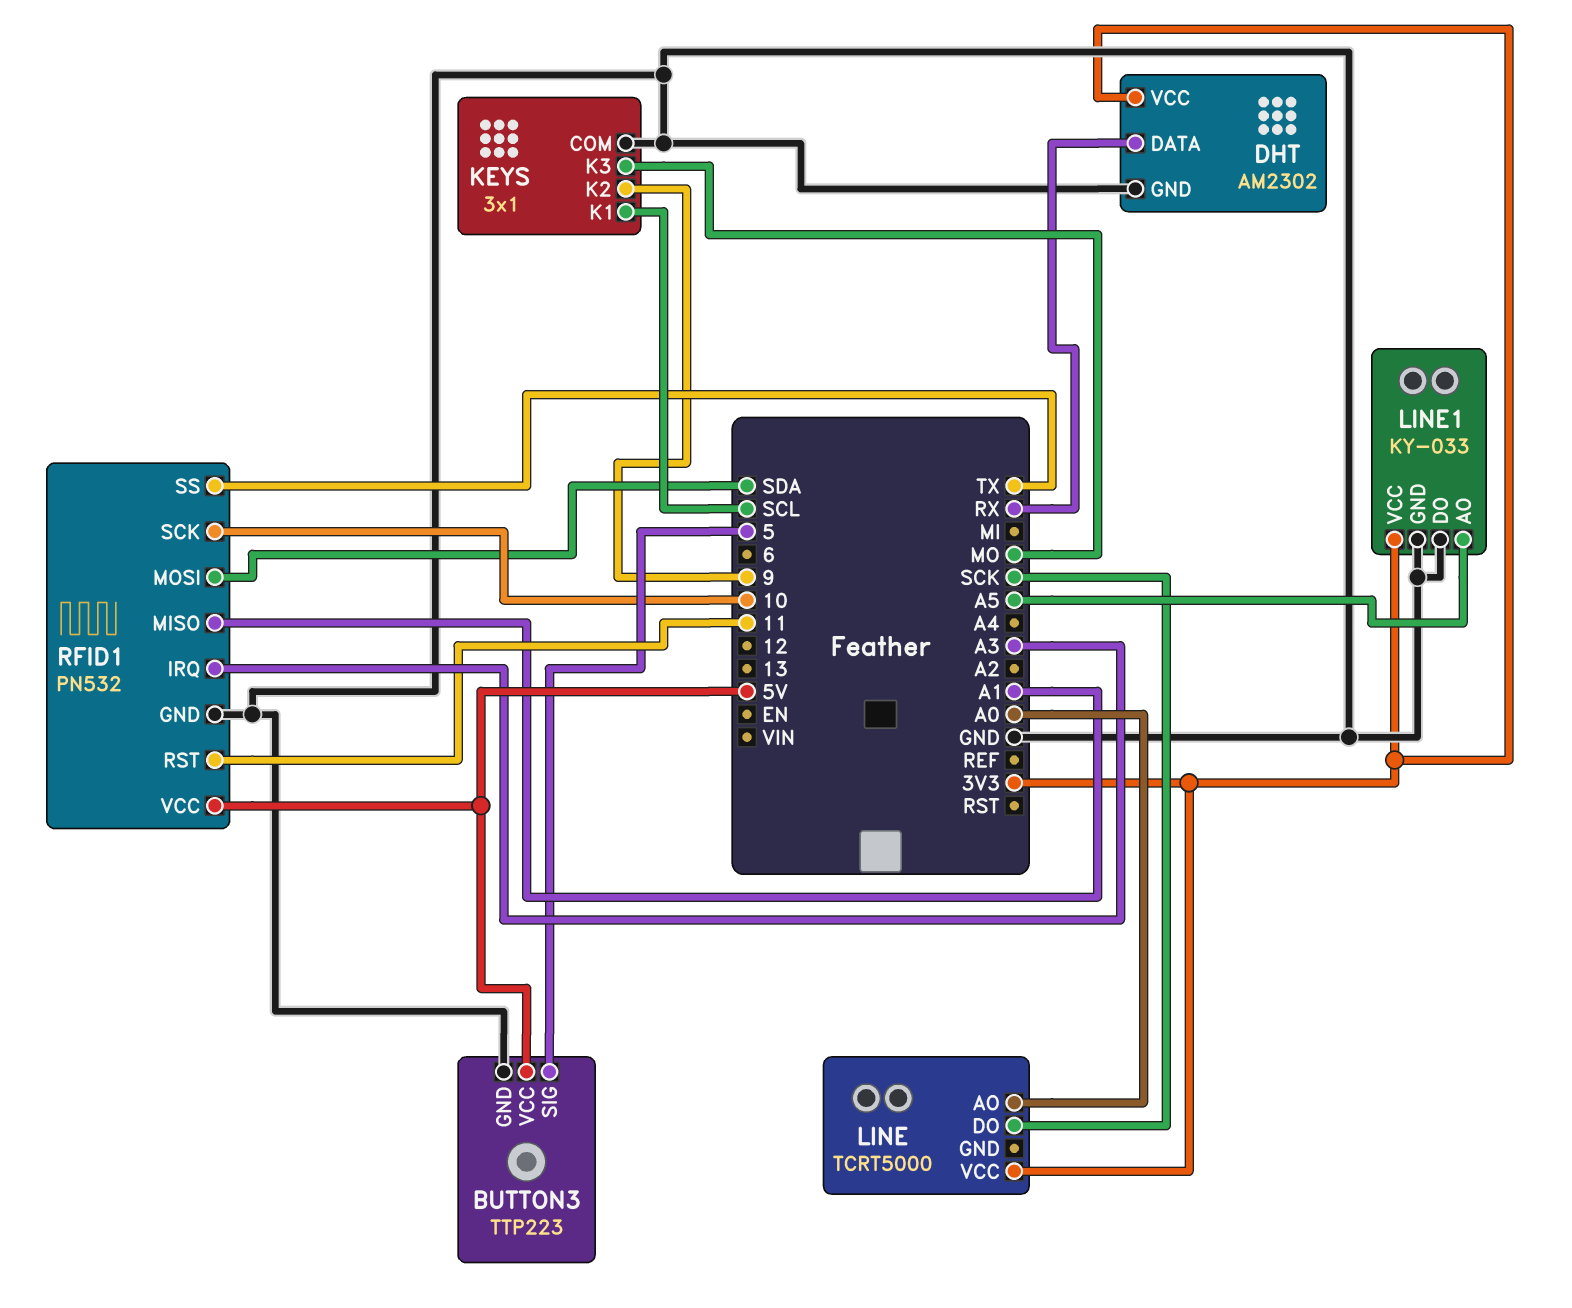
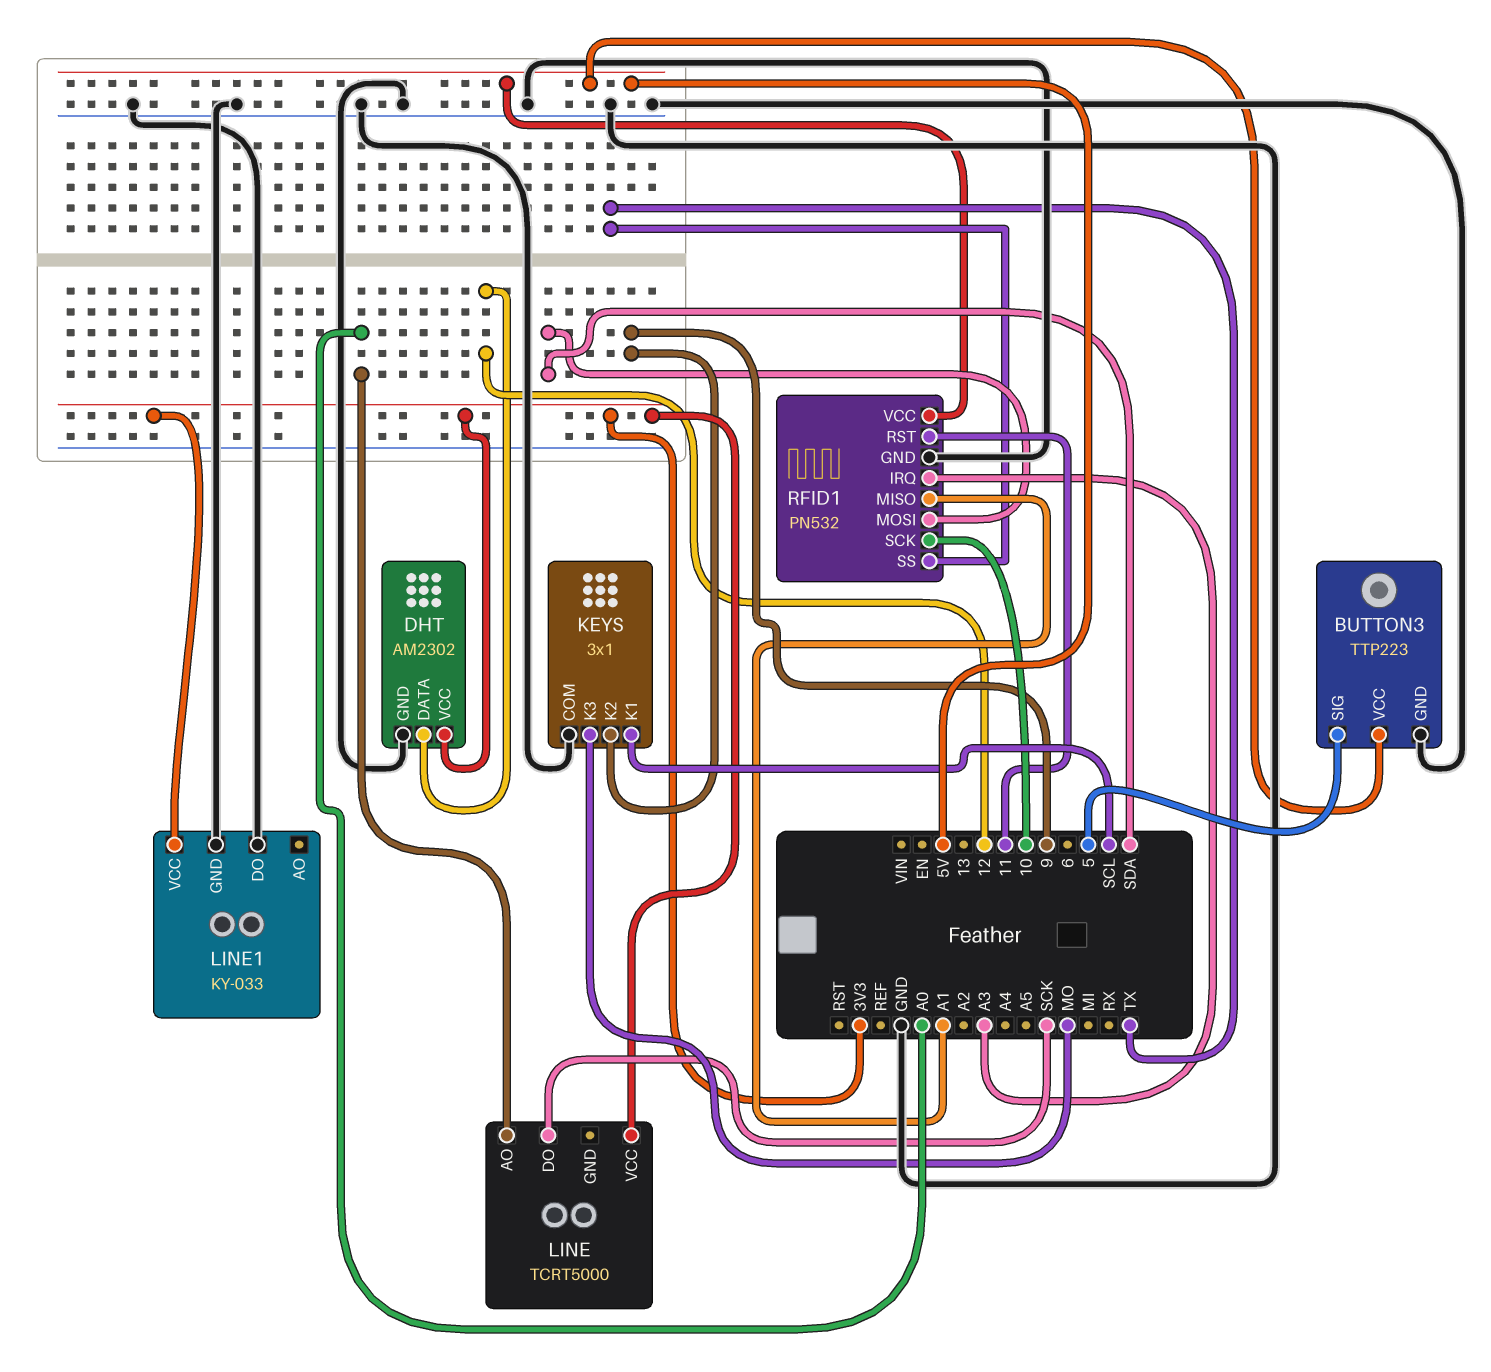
DHT pin DATA: RX -> 12
LINE1 pin AO: A5 -> none

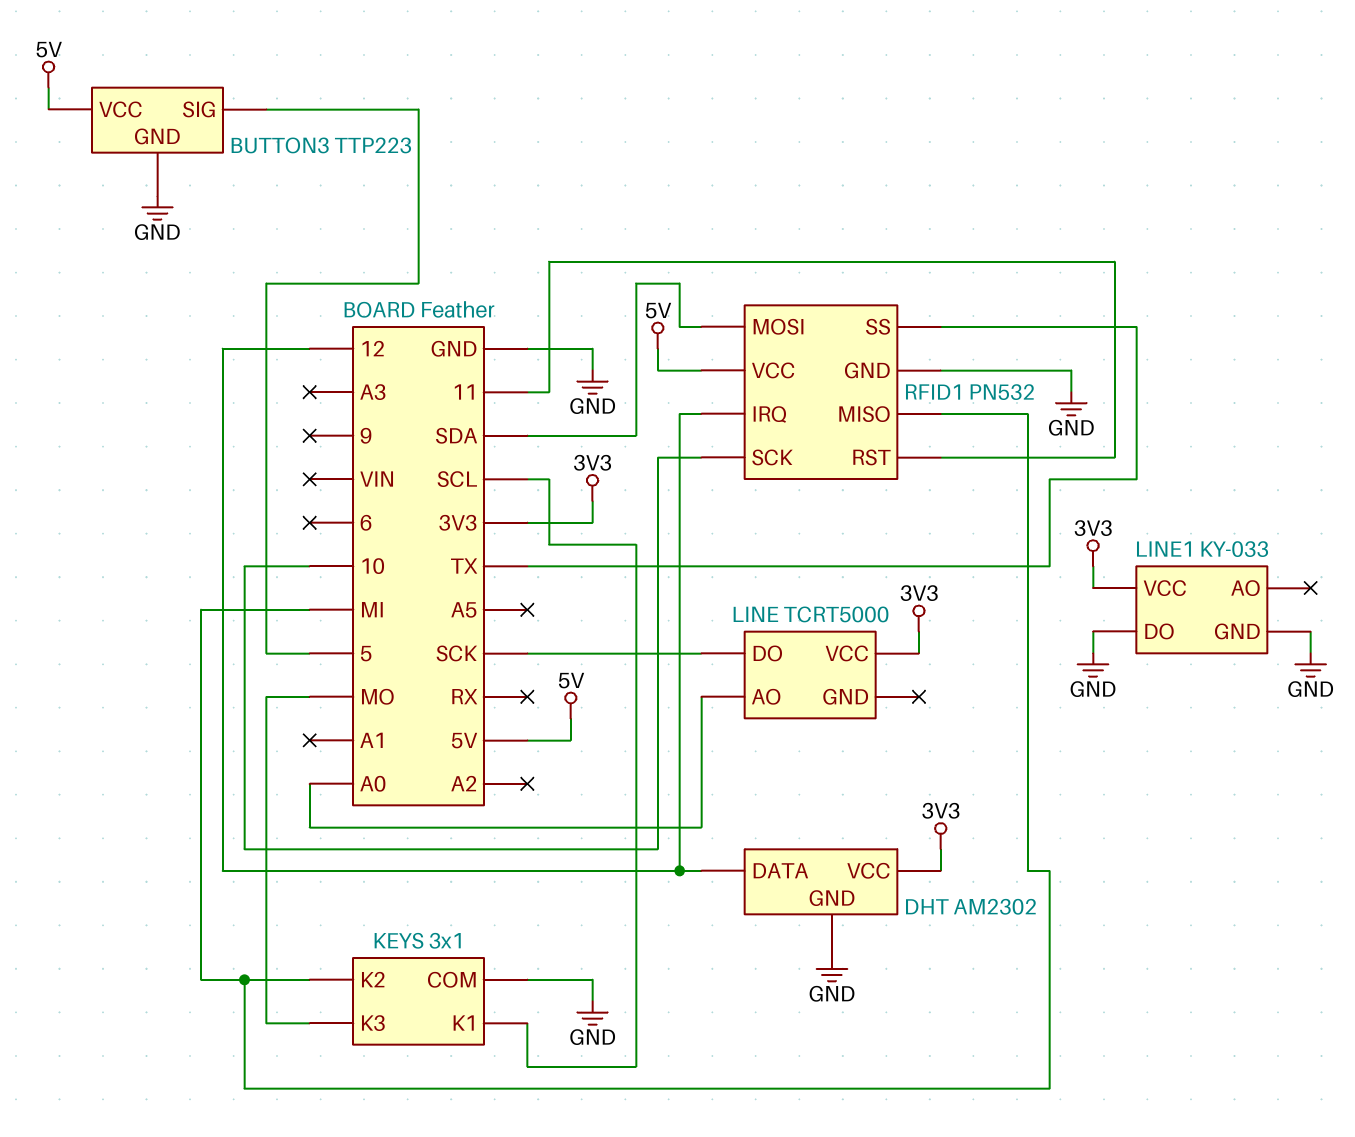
KEYS pin K2: 9 -> MI
RFID1 pin IRQ: A3 -> 12
RFID1 pin MISO: A1 -> MI

